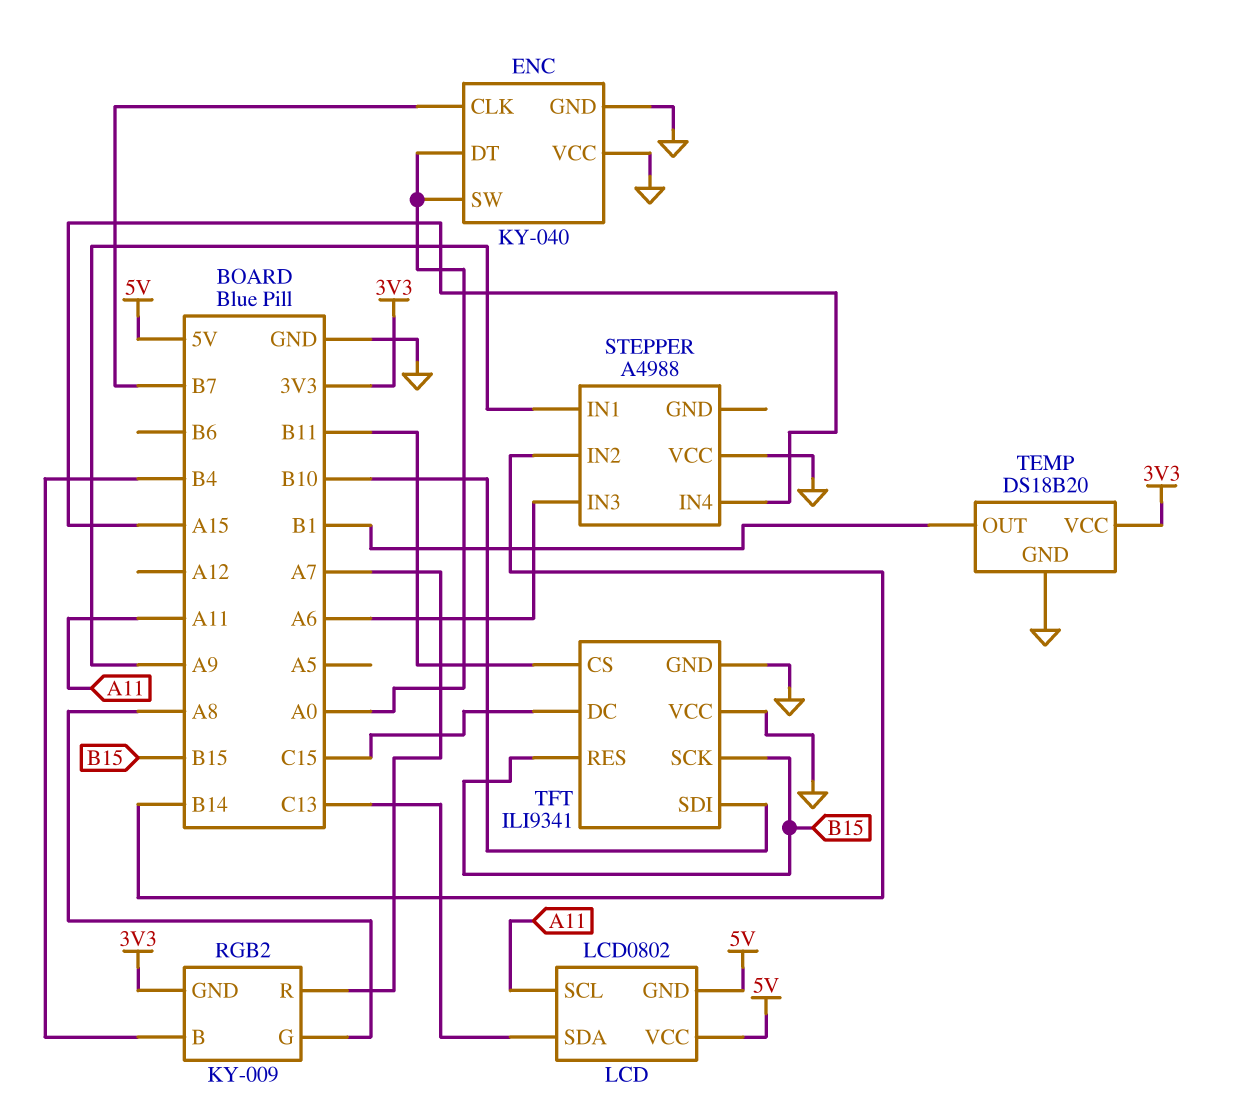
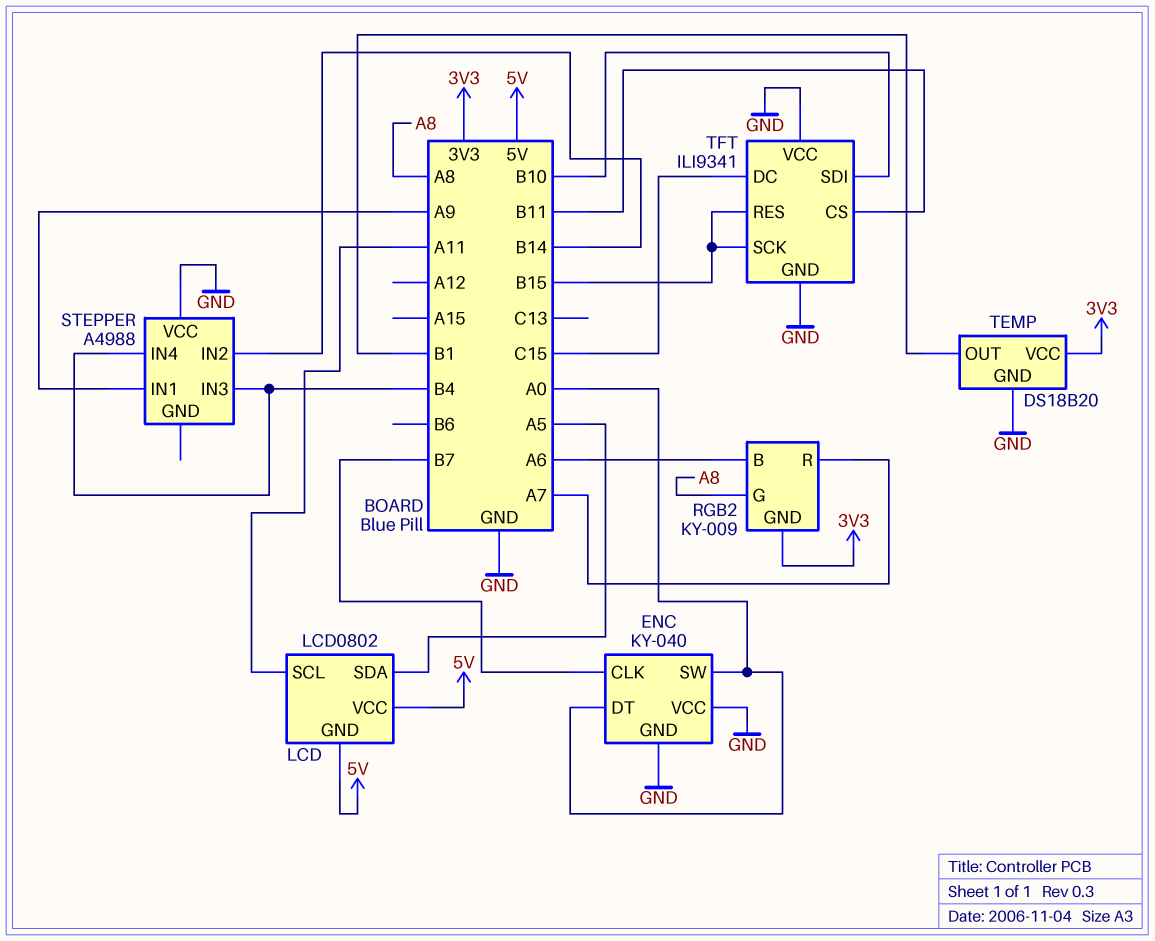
LCD pin SDA: C13 -> A5
RGB2 pin B: B4 -> A6
STEPPER pin IN3: A6 -> B4
STEPPER pin IN4: A15 -> B4

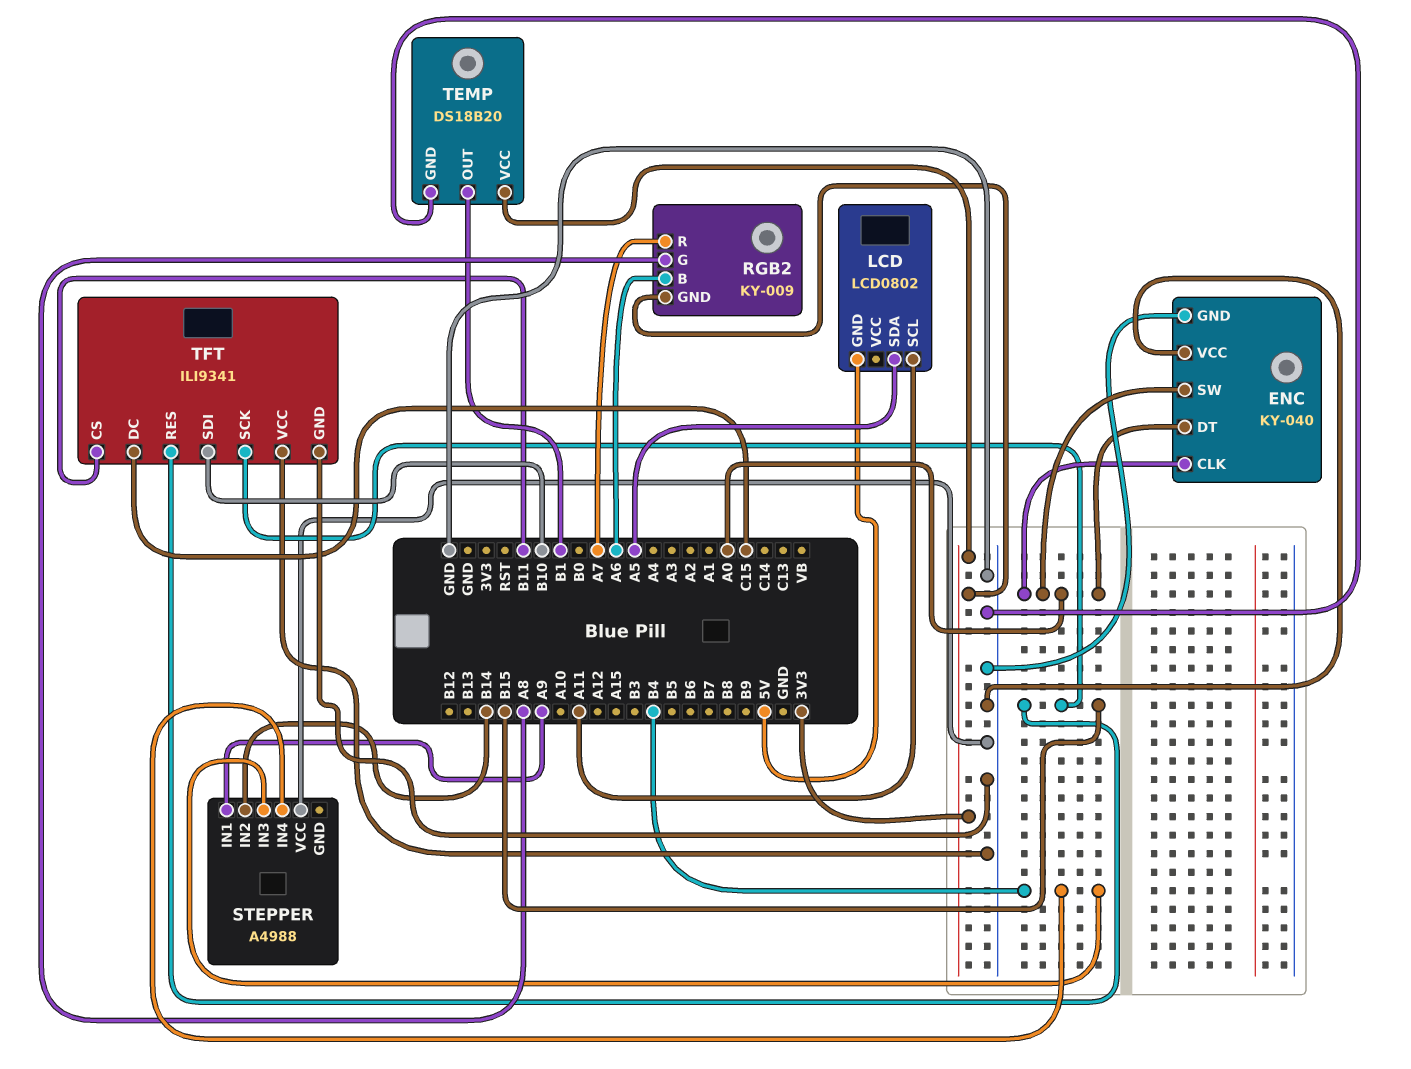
ENC pin CLK: B7 -> A0
LCD pin VCC: 5V -> none

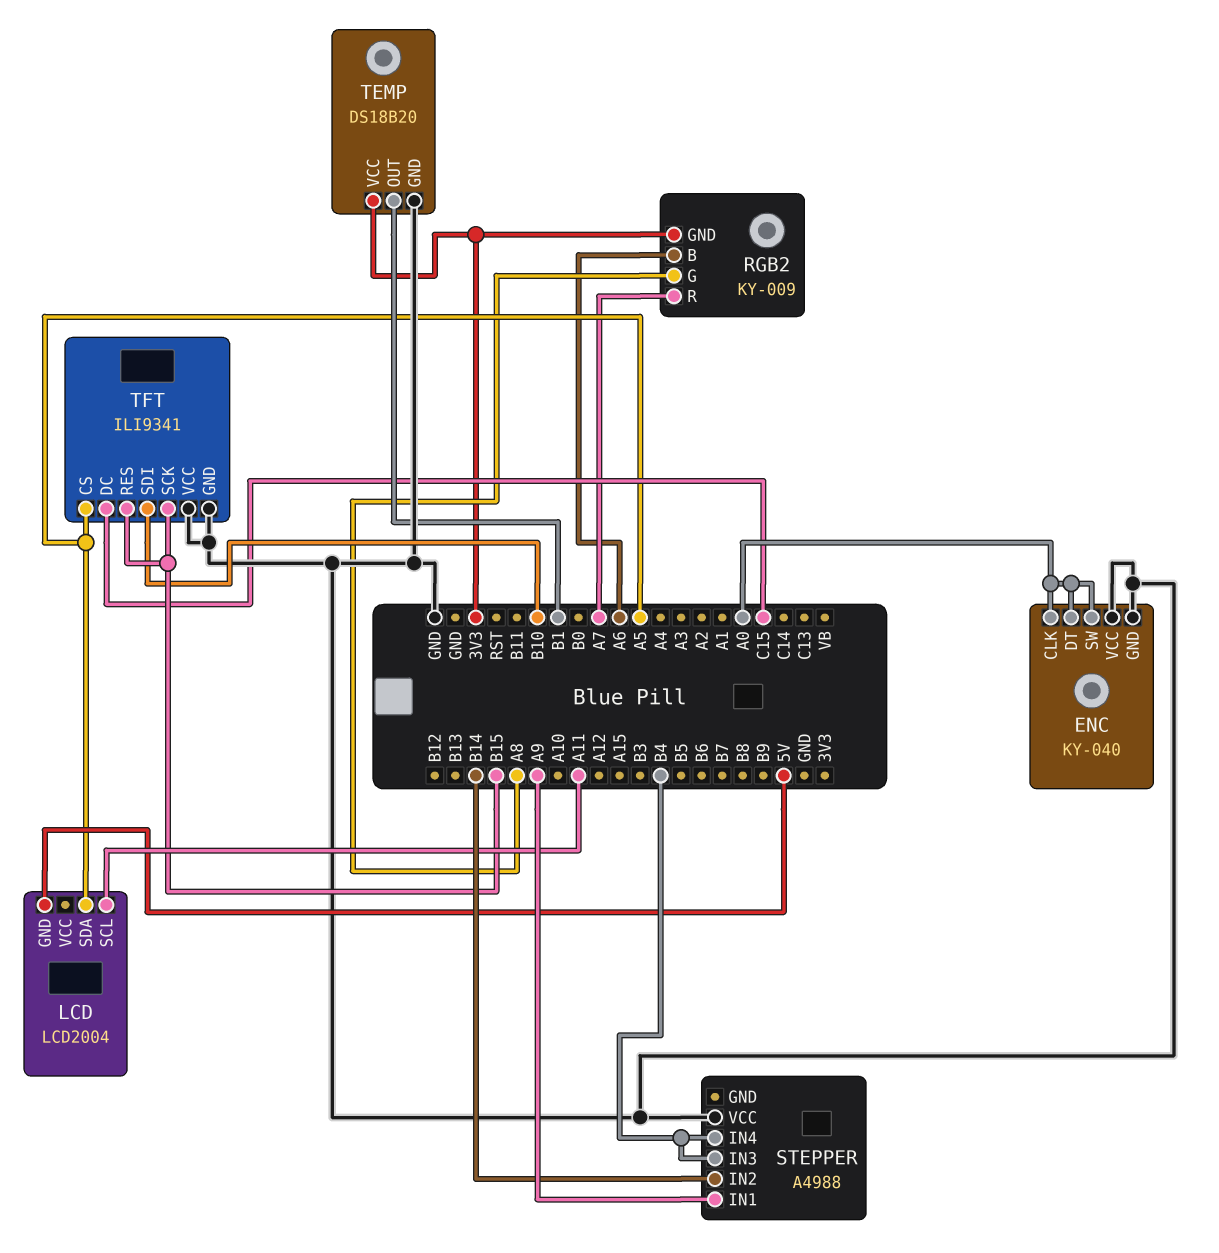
LCD: LCD0802 -> LCD2004
TFT pin CS: B11 -> A5

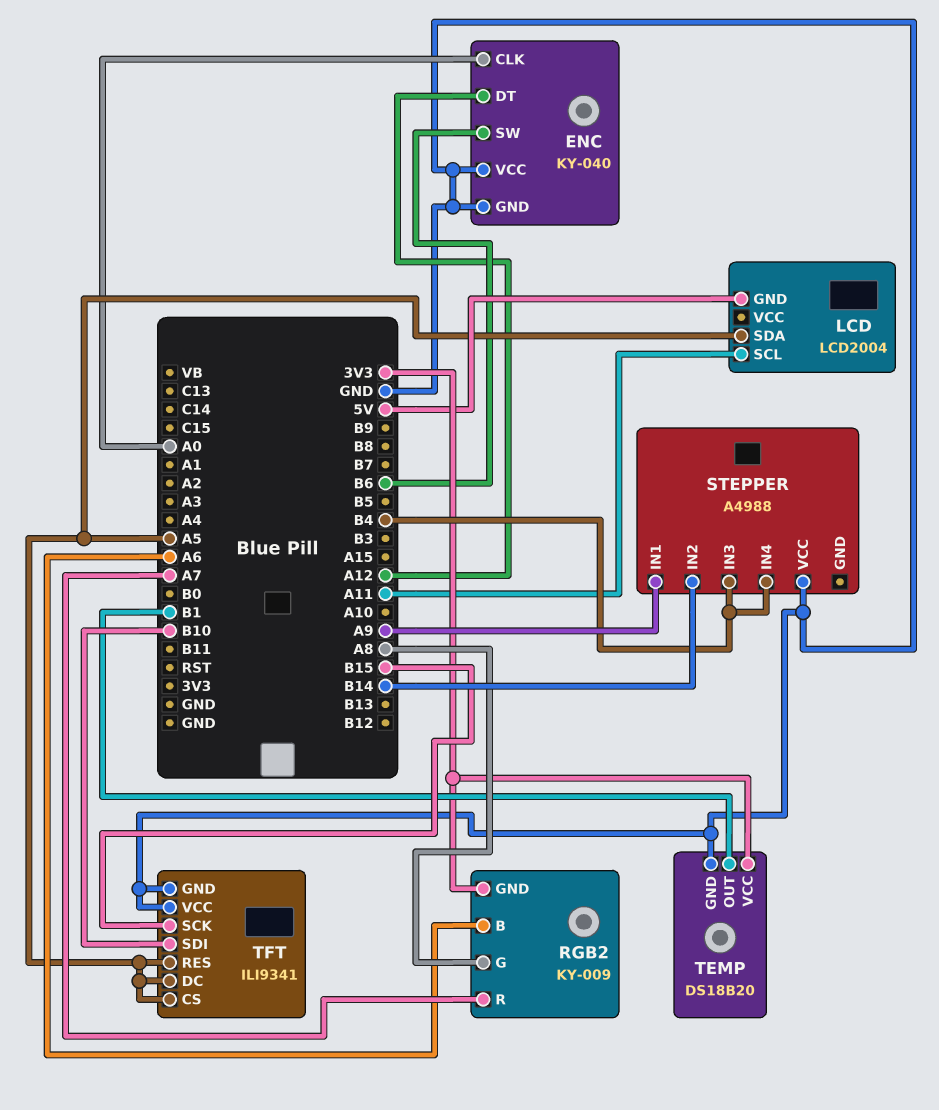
ENC pin DT: A0 -> A12
ENC pin SW: A0 -> B6
TFT pin DC: C15 -> A5
TFT pin RES: B15 -> A5

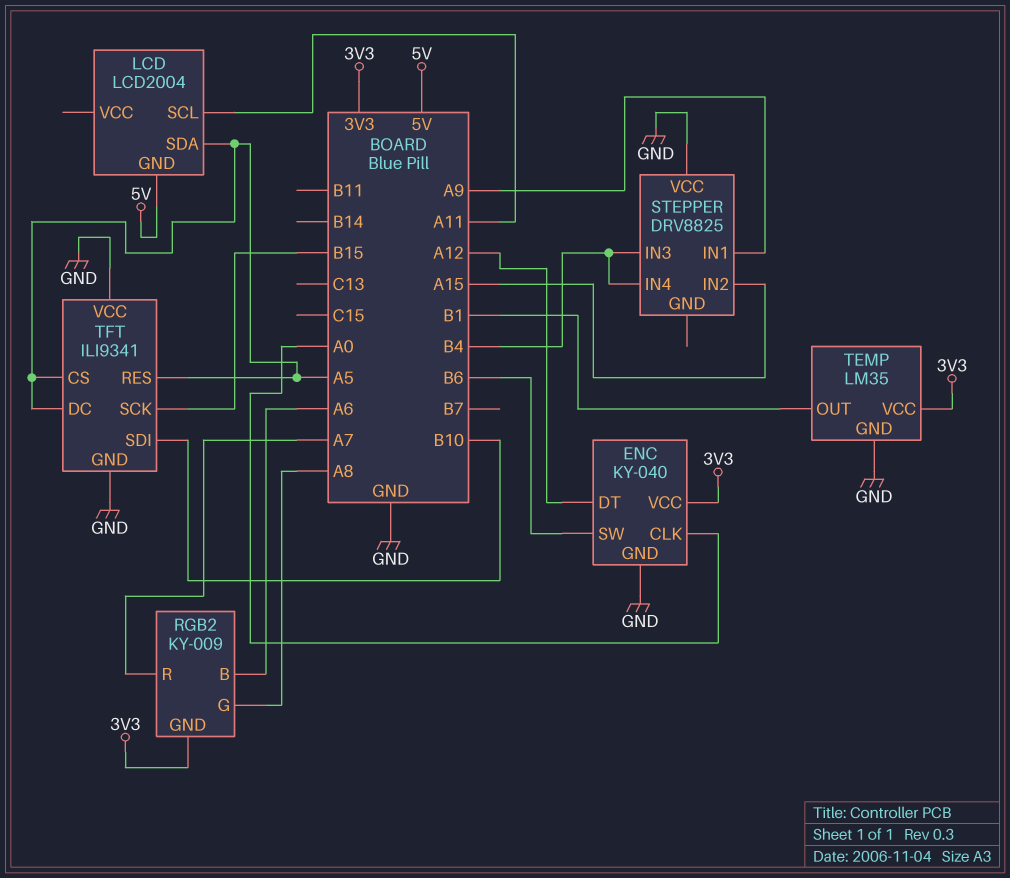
ENC pin VCC: GND -> 3V3
STEPPER: A4988 -> DRV8825
STEPPER pin IN2: B14 -> A15
TEMP: DS18B20 -> LM35

